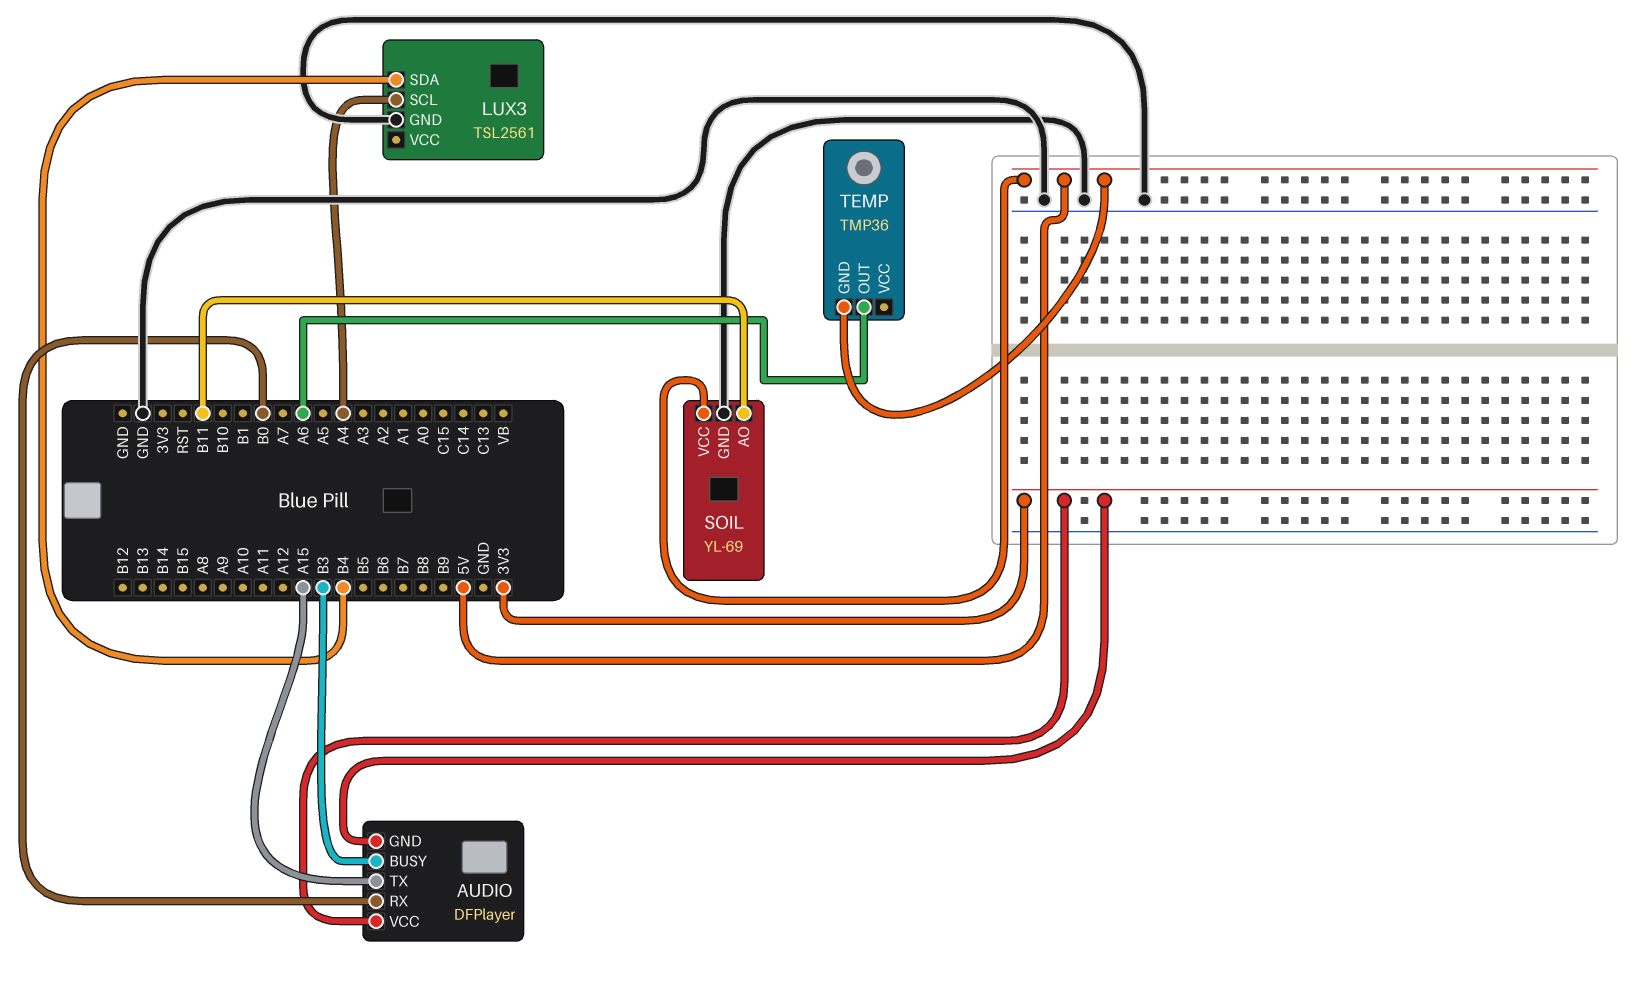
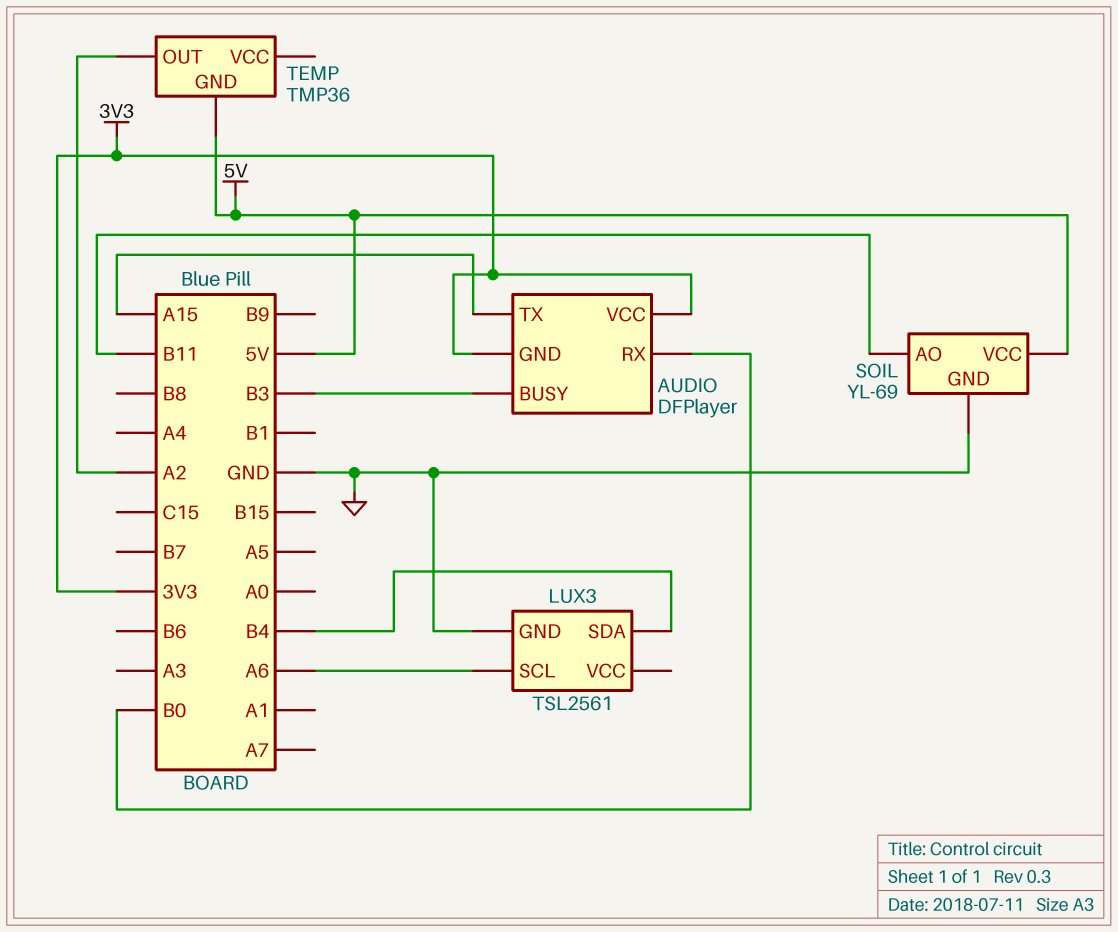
LUX3 pin SCL: A4 -> A6
TEMP pin OUT: A6 -> A2

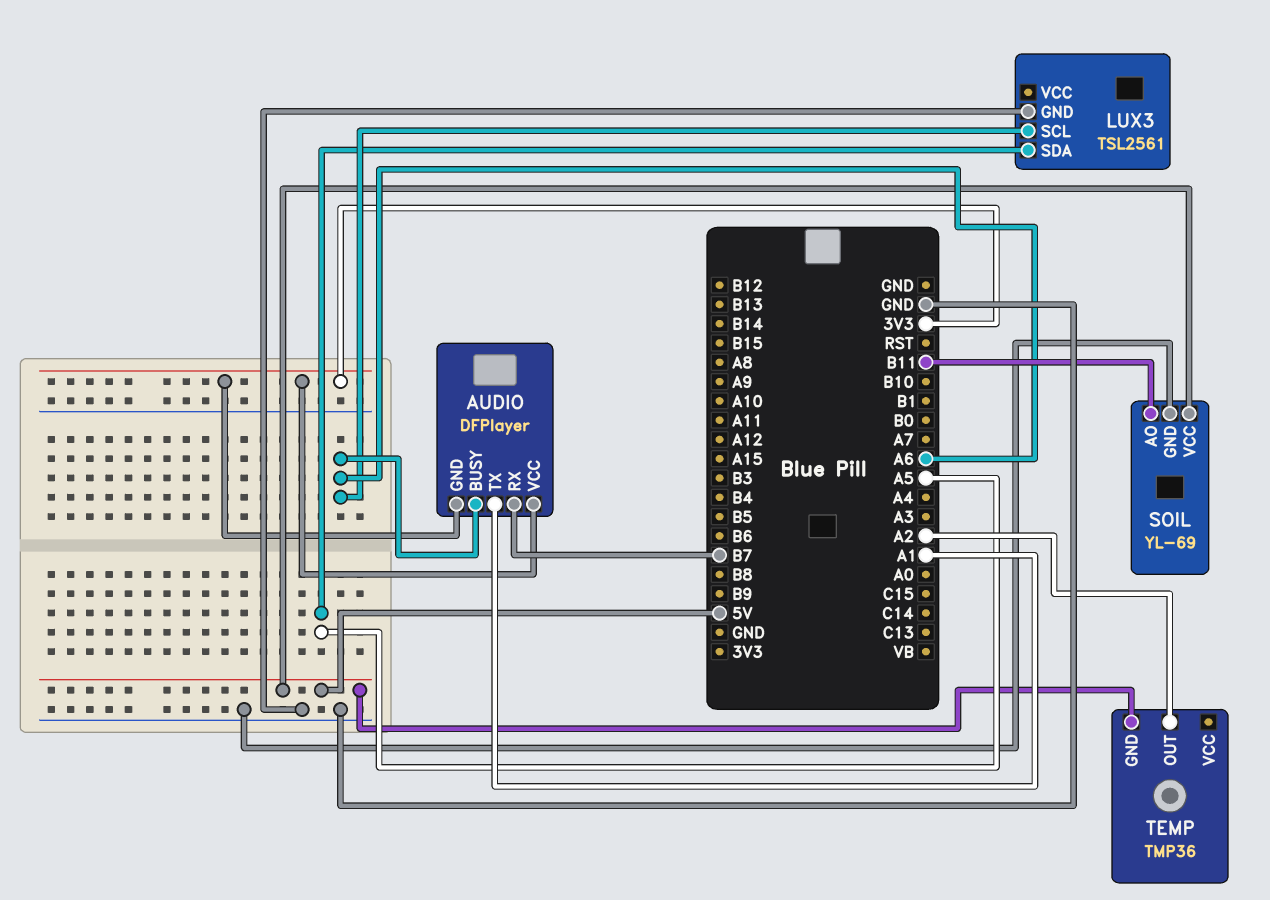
AUDIO pin BUSY: B3 -> A6
AUDIO pin RX: B0 -> B7
AUDIO pin TX: A15 -> A1
LUX3 pin SDA: B4 -> A5

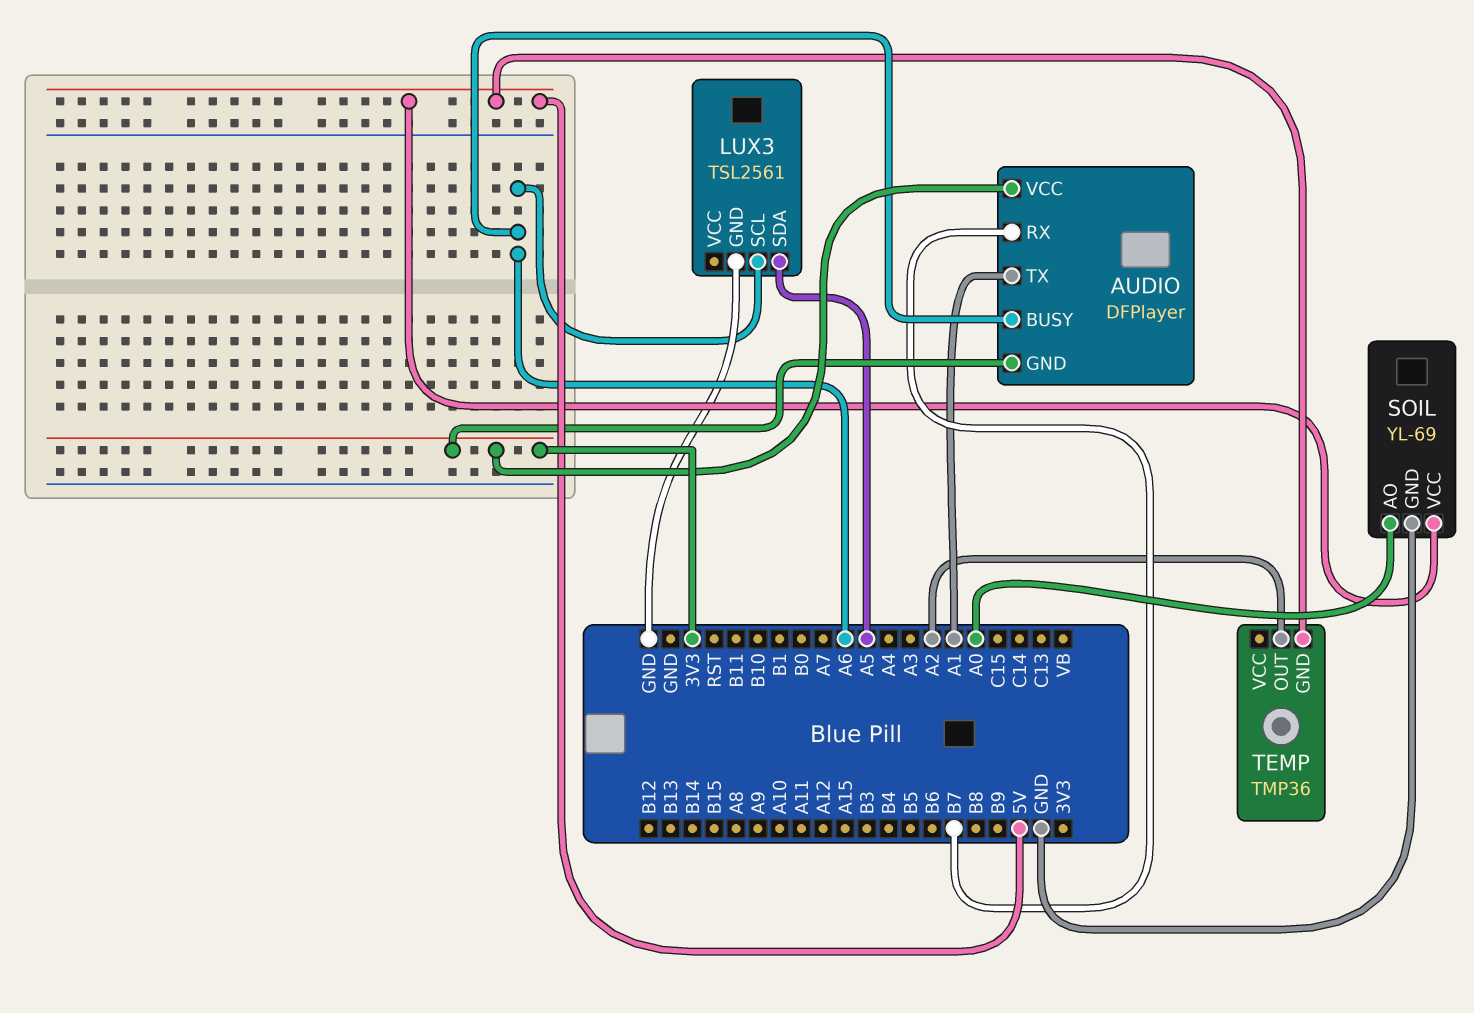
SOIL pin AO: B11 -> A0

